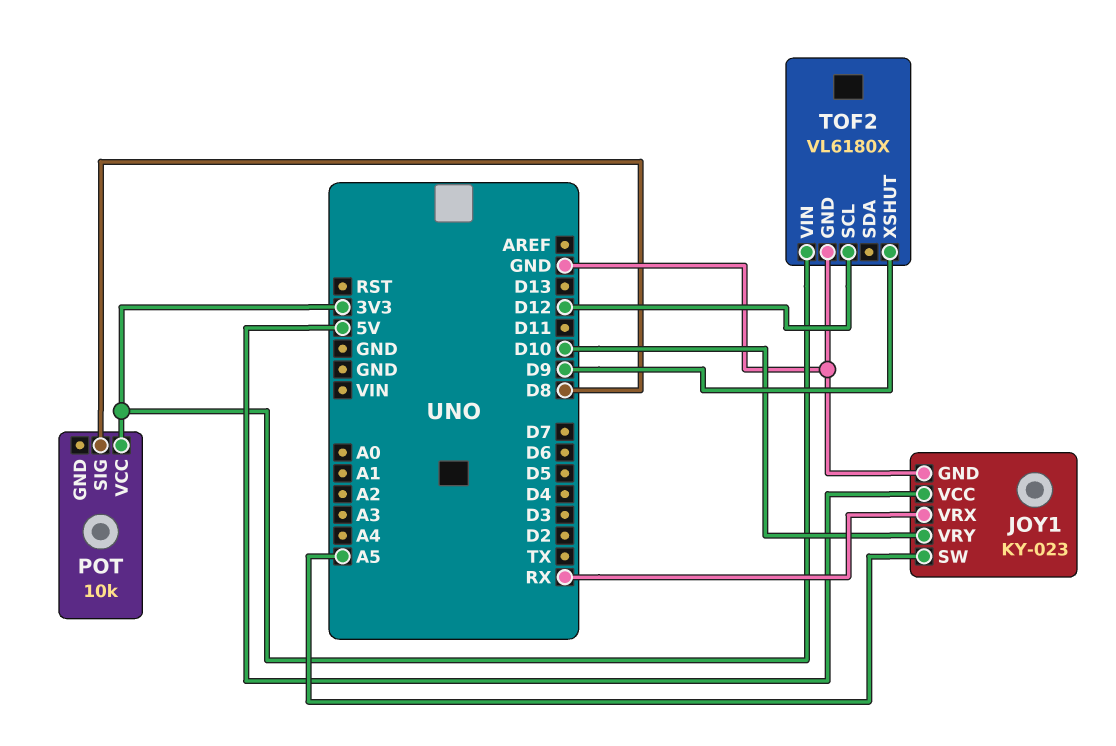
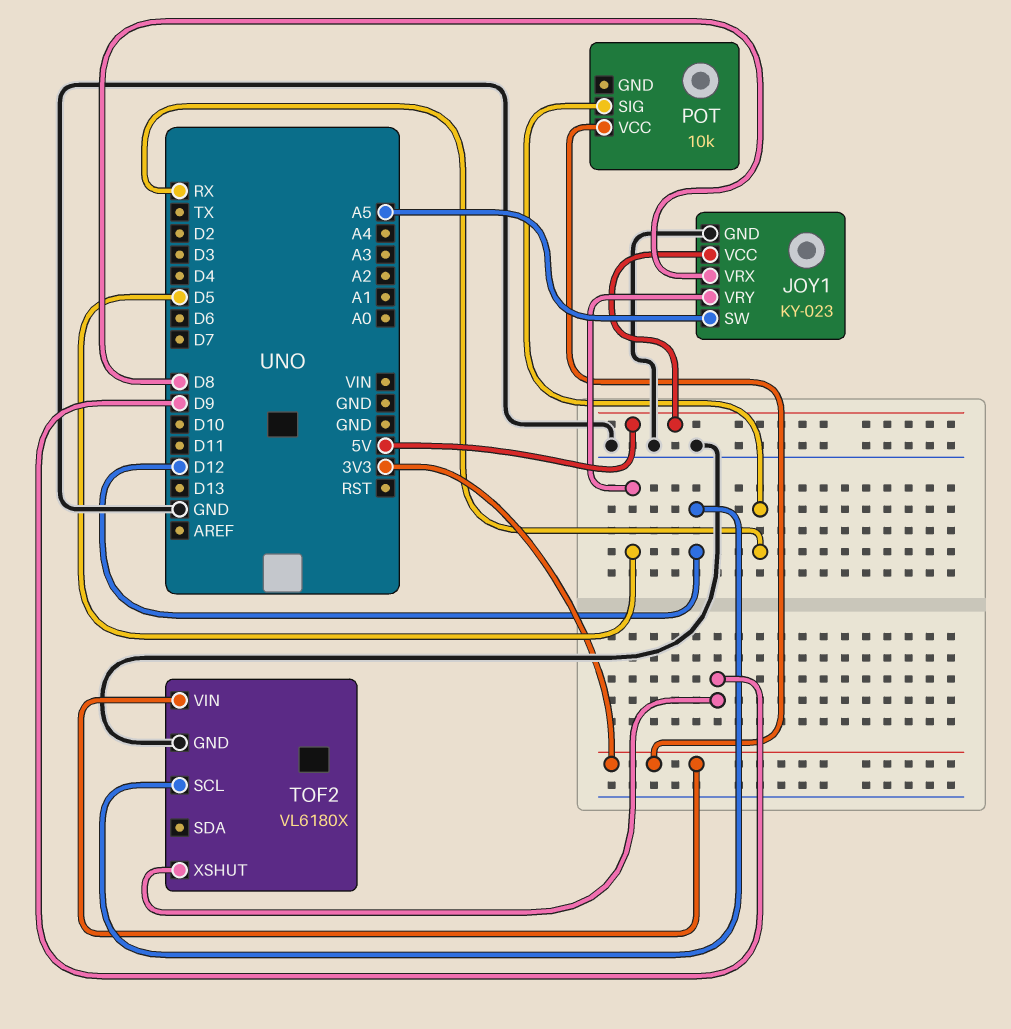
JOY1 pin VRX: RX -> D8
JOY1 pin VRY: D10 -> D5
POT pin SIG: D8 -> RX

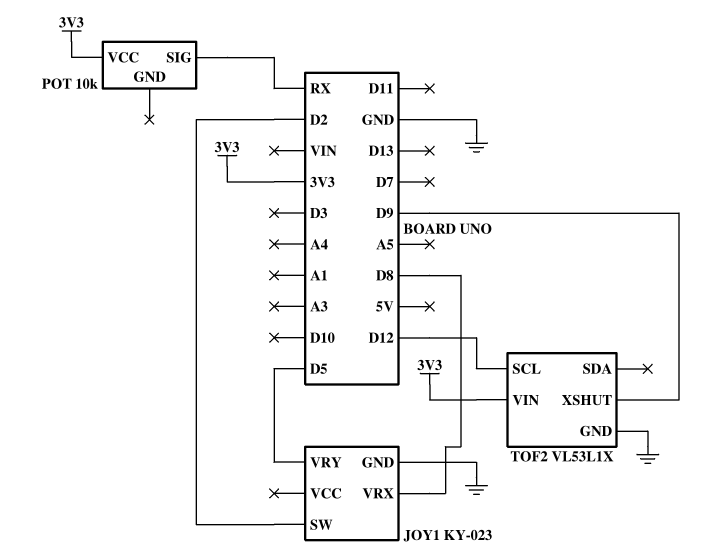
JOY1 pin SW: A5 -> D2
JOY1 pin VCC: 5V -> none
TOF2: VL6180X -> VL53L1X

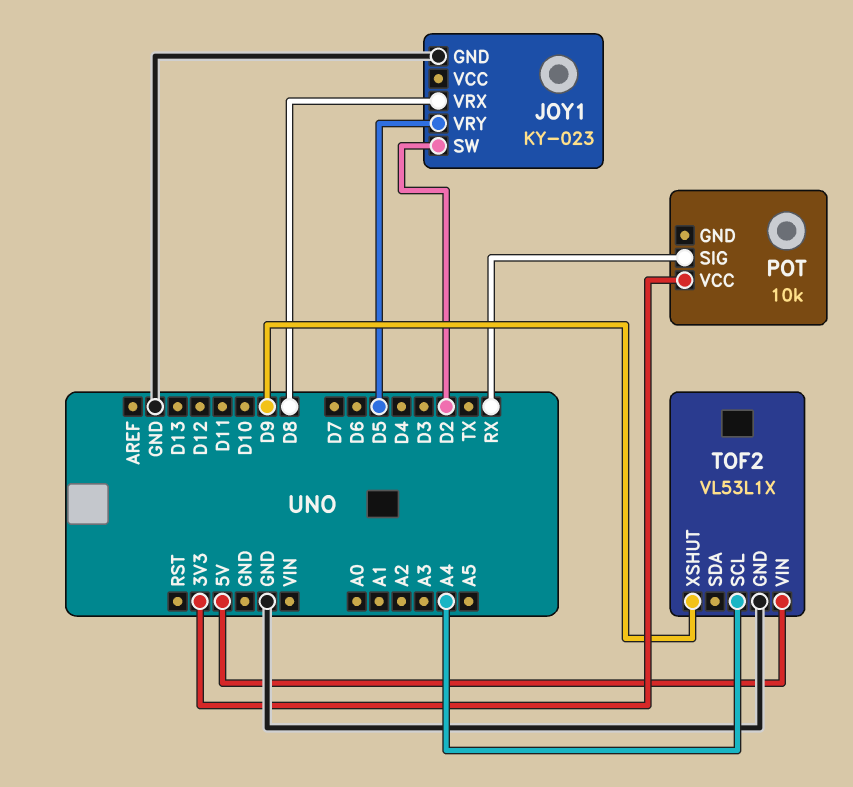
TOF2 pin SCL: D12 -> A4
TOF2 pin VIN: 3V3 -> 5V

